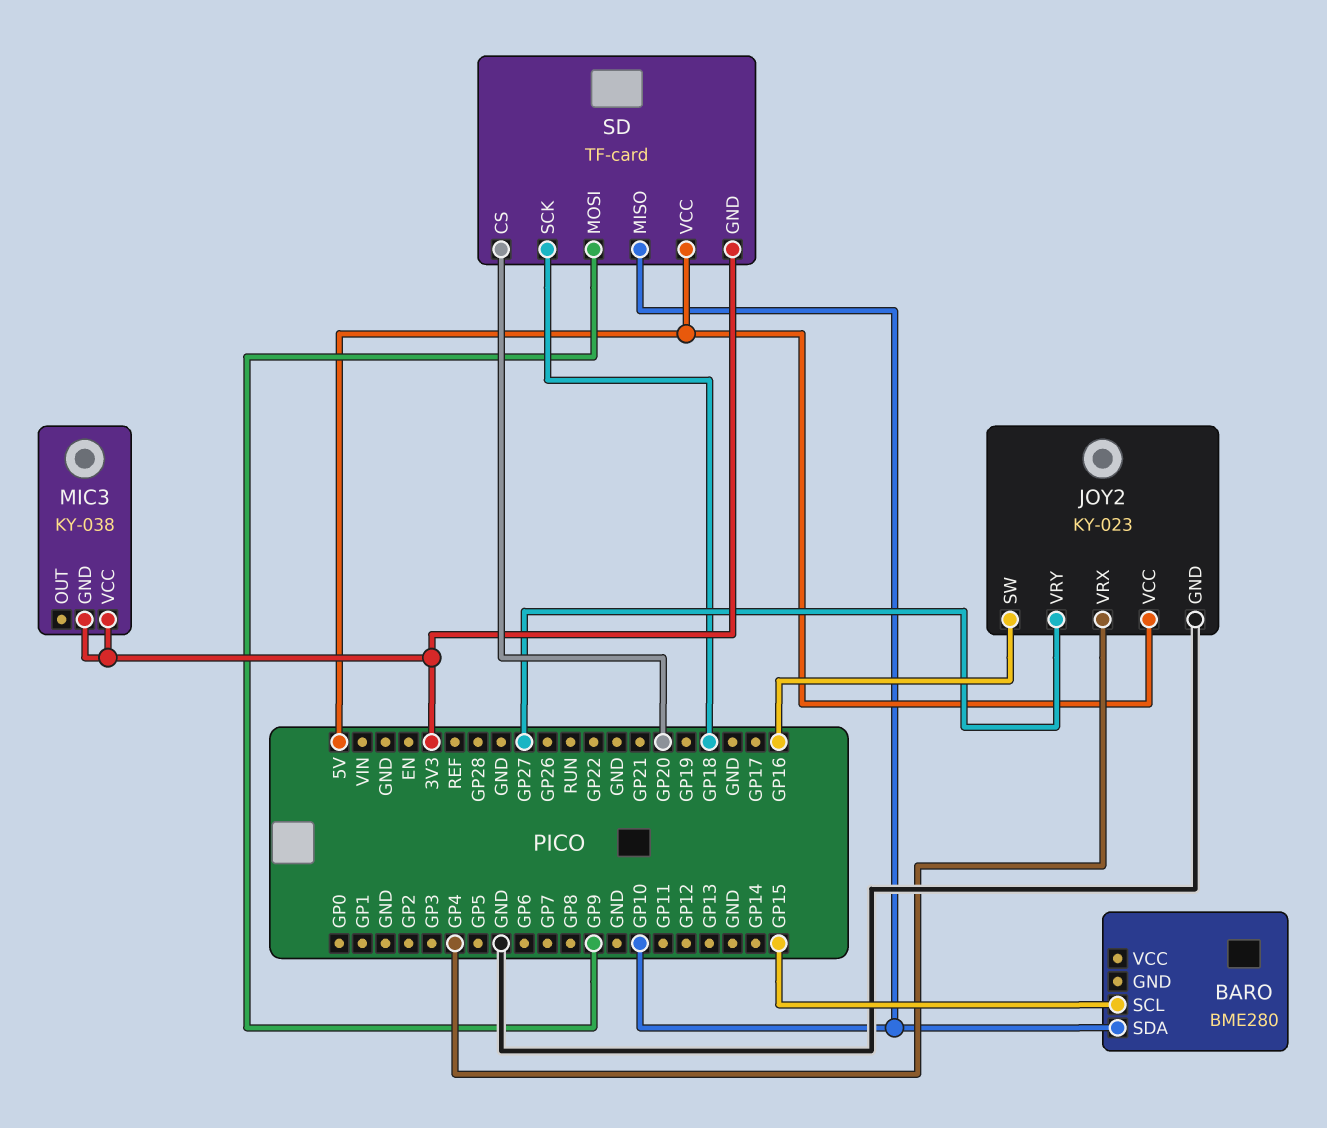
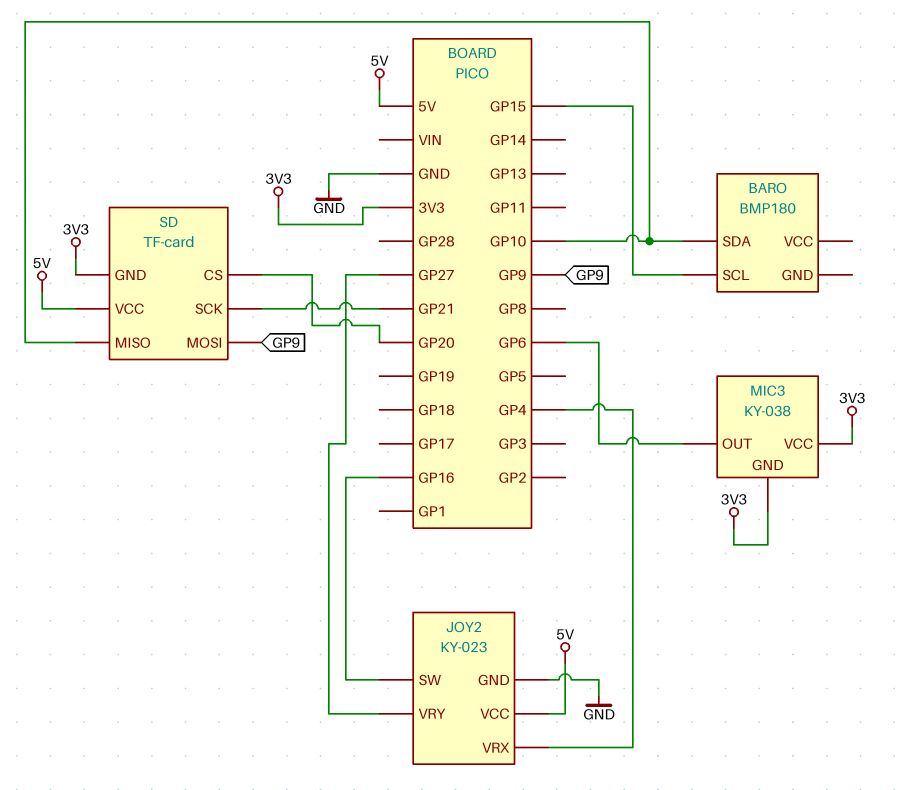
BARO: BME280 -> BMP180
MIC3 pin OUT: none -> GP6
SD pin SCK: GP18 -> GP21

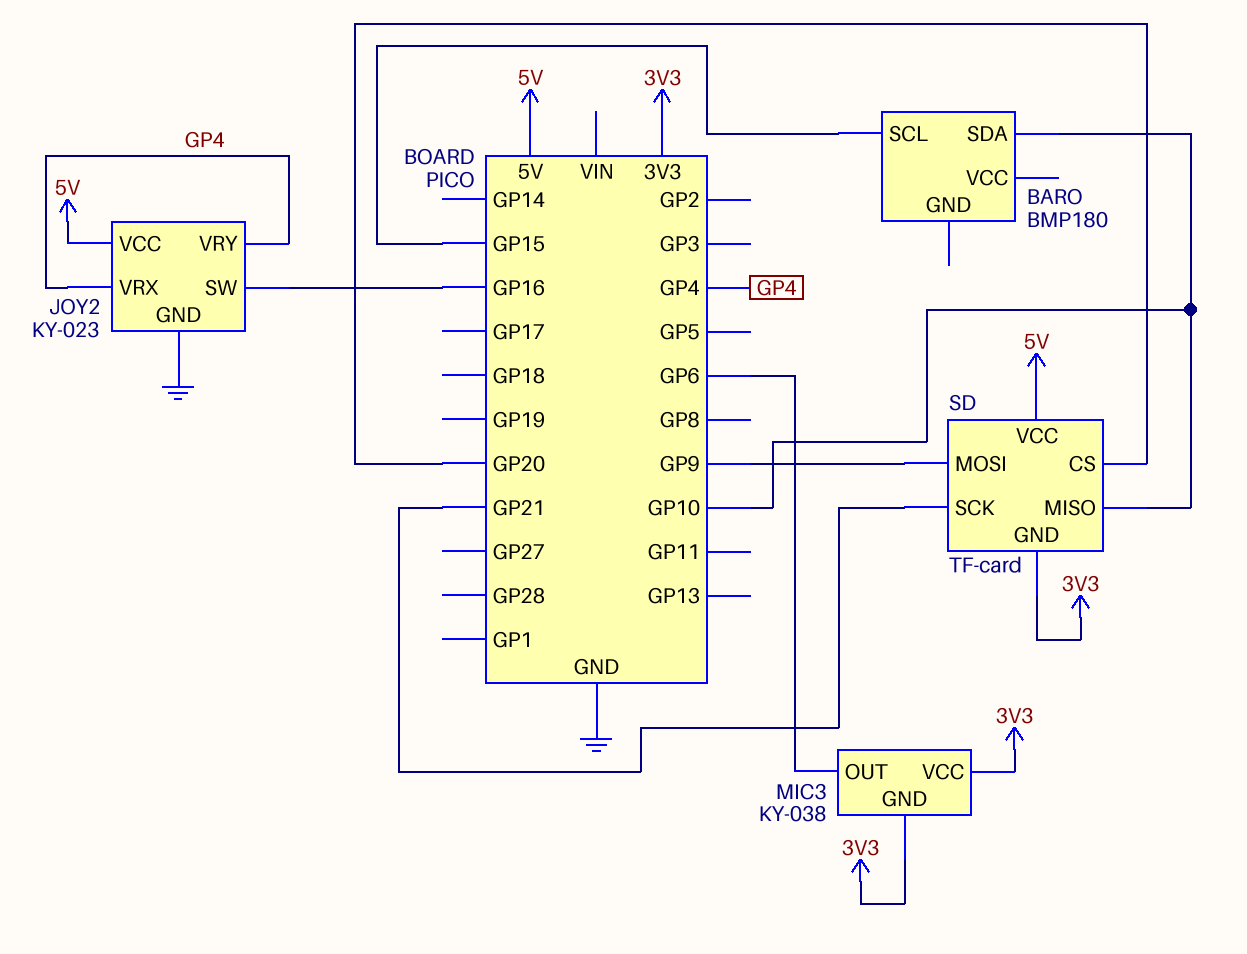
JOY2 pin VRY: GP27 -> GP4

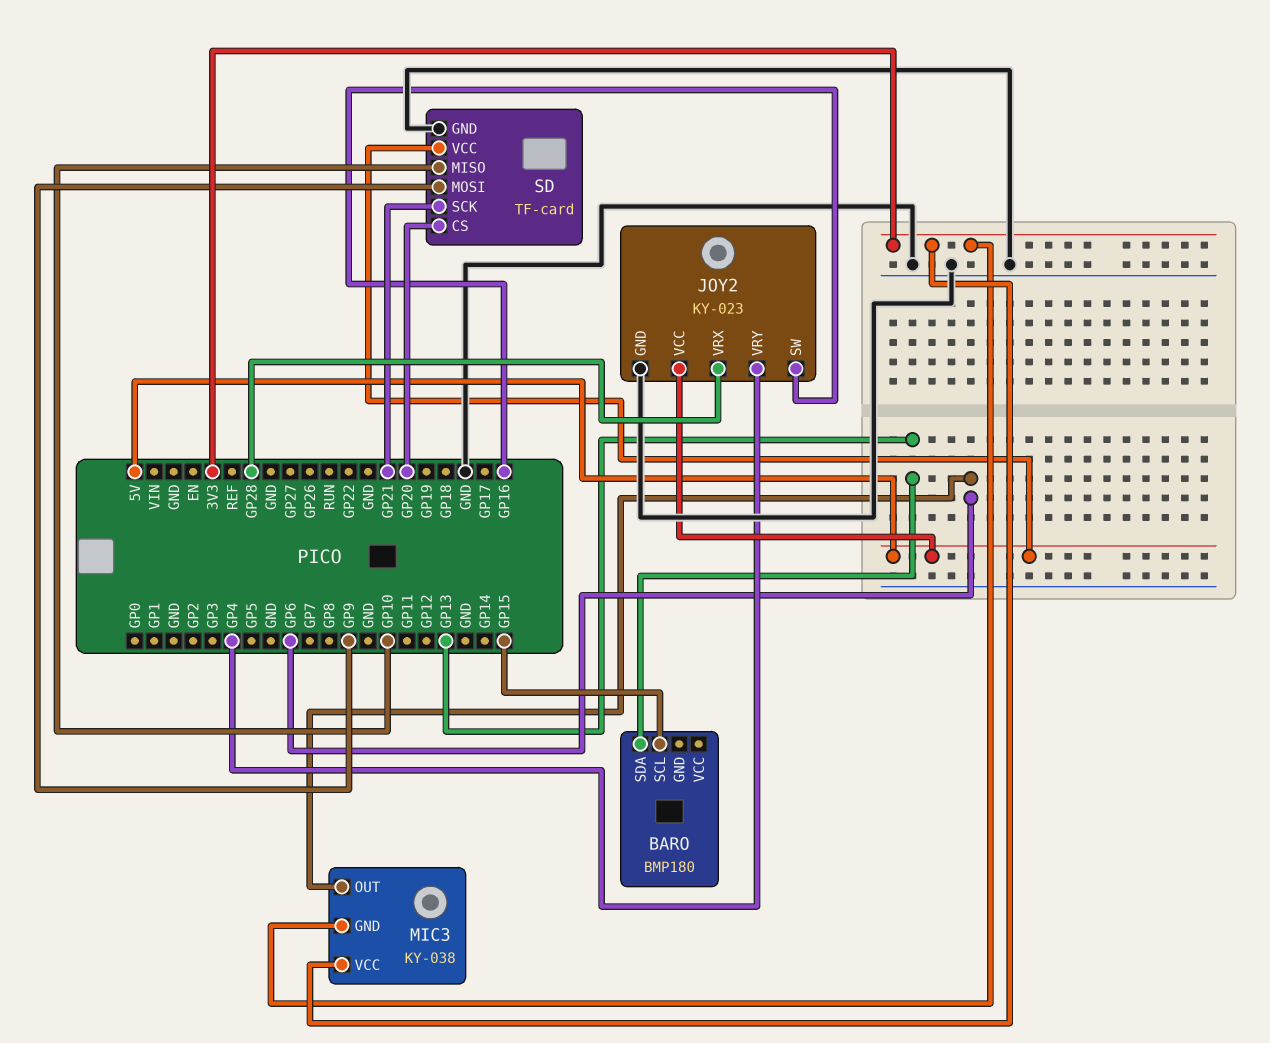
BARO pin SDA: GP10 -> GP13
JOY2 pin VRX: GP4 -> GP28
SD pin GND: 3V3 -> GND

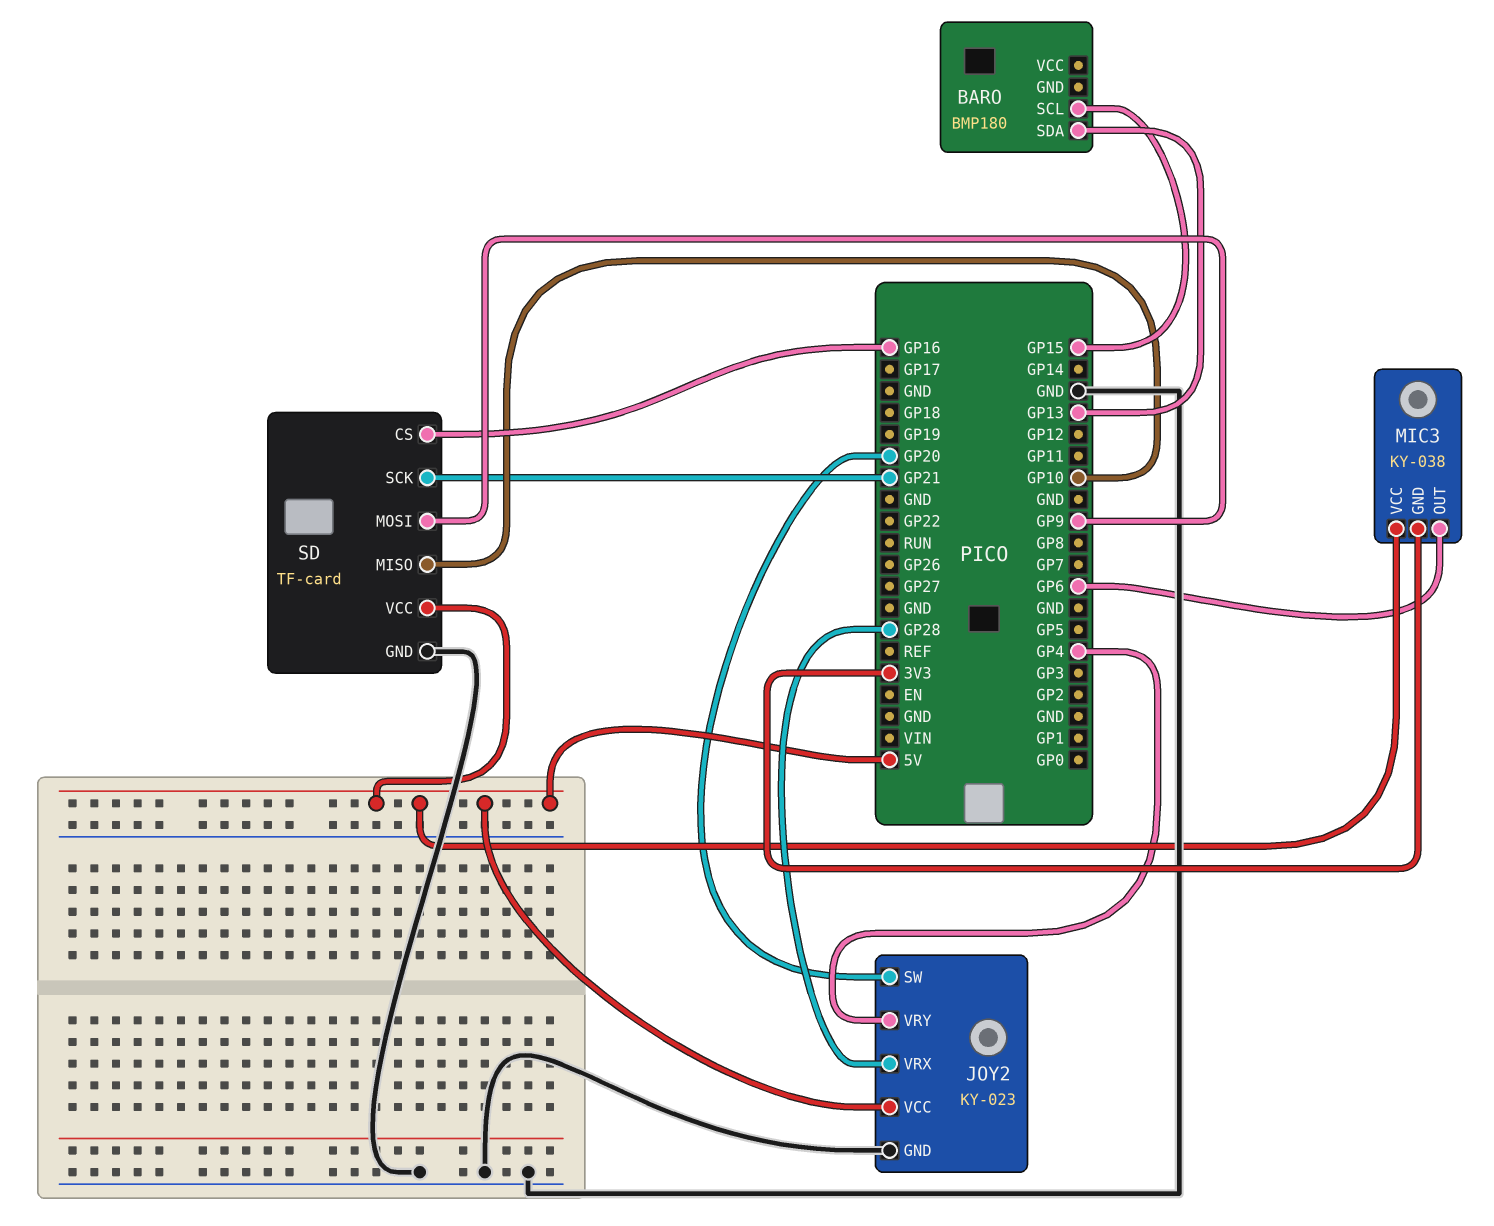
JOY2 pin SW: GP16 -> GP20
MIC3 pin VCC: 3V3 -> 5V
SD pin CS: GP20 -> GP16

